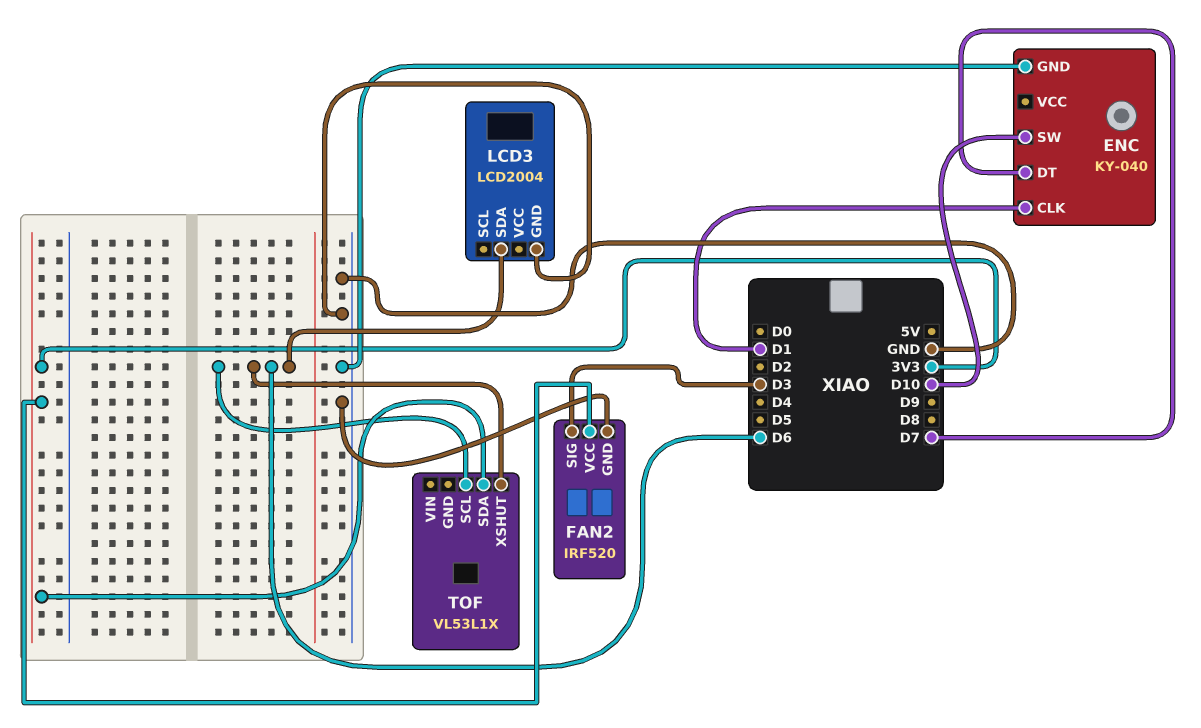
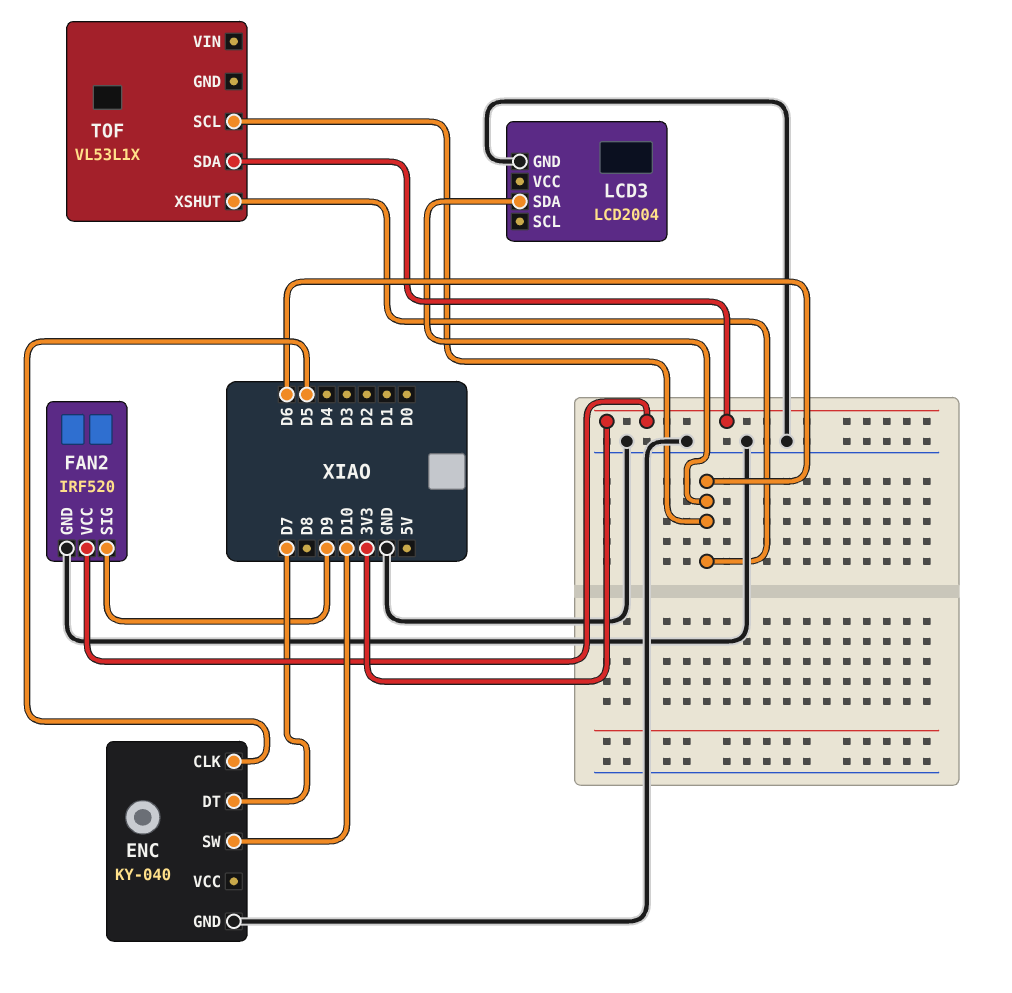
ENC pin CLK: D1 -> D5
FAN2 pin SIG: D3 -> D9

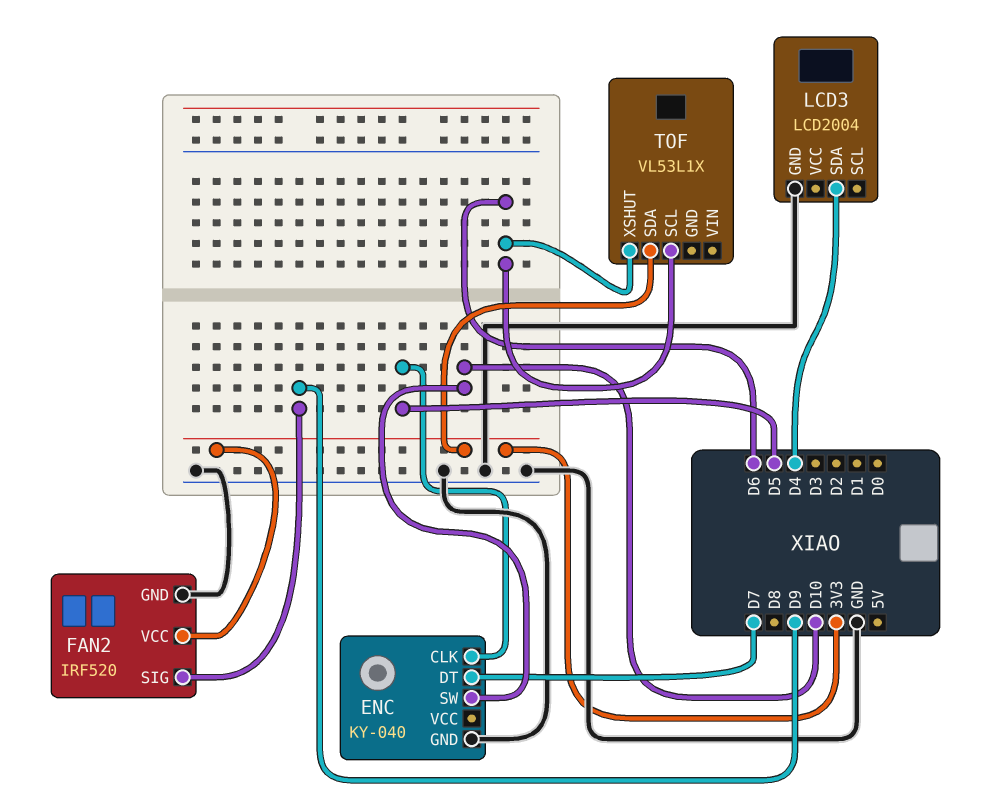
LCD3 pin SDA: D6 -> D4

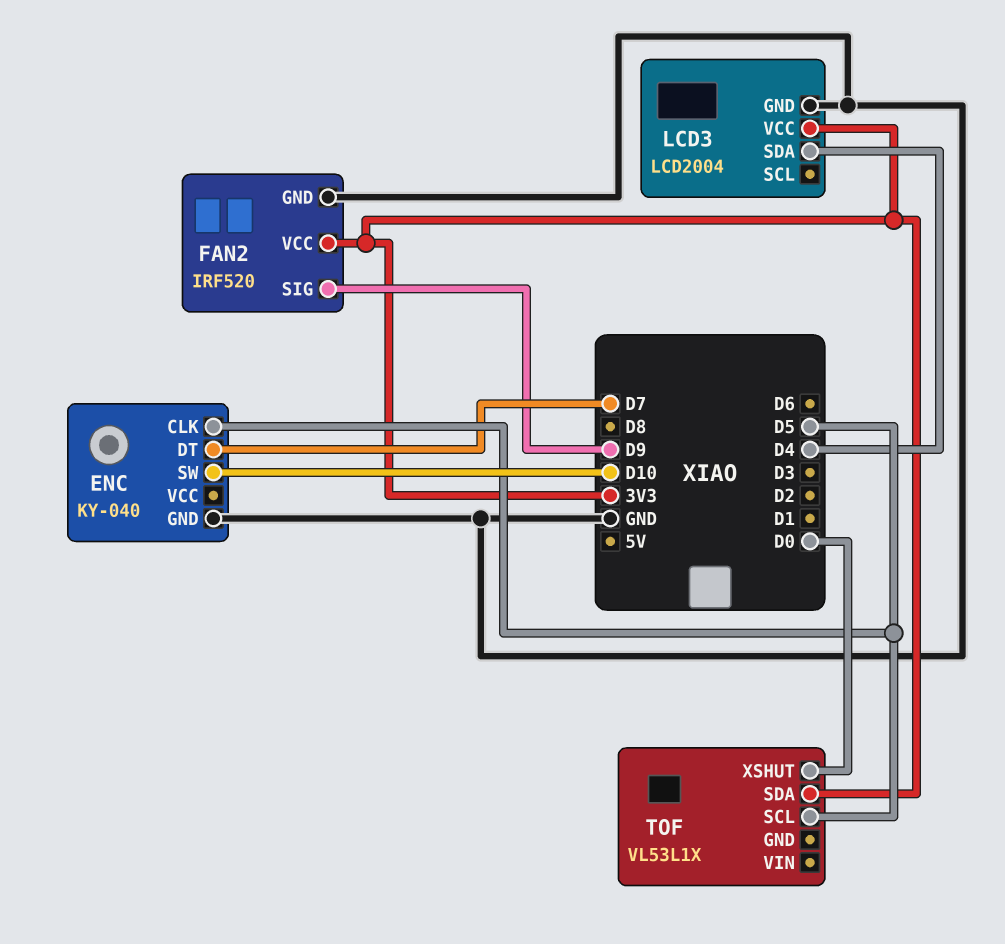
LCD3 pin VCC: none -> 3V3
TOF pin SCL: D6 -> D5
TOF pin XSHUT: D6 -> D0

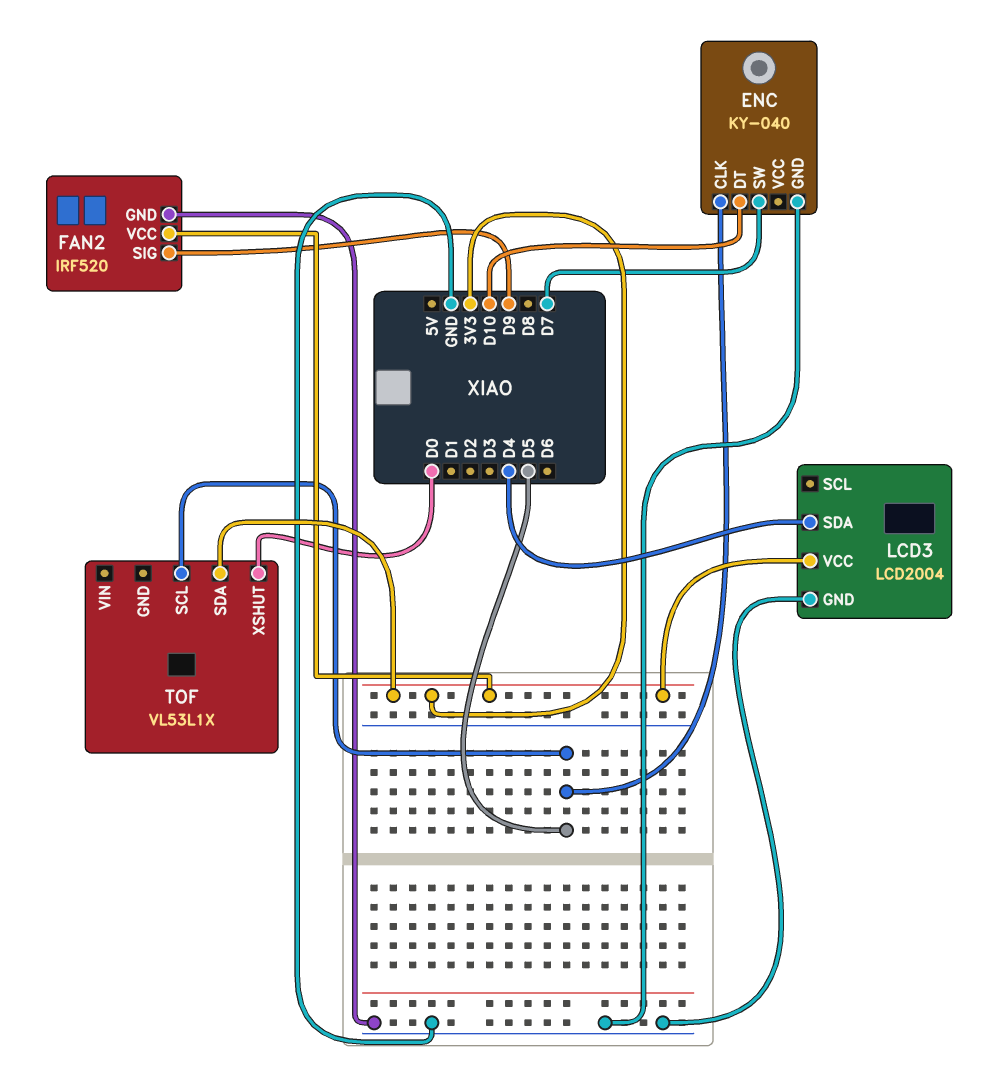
ENC pin DT: D7 -> D10
ENC pin SW: D10 -> D7

